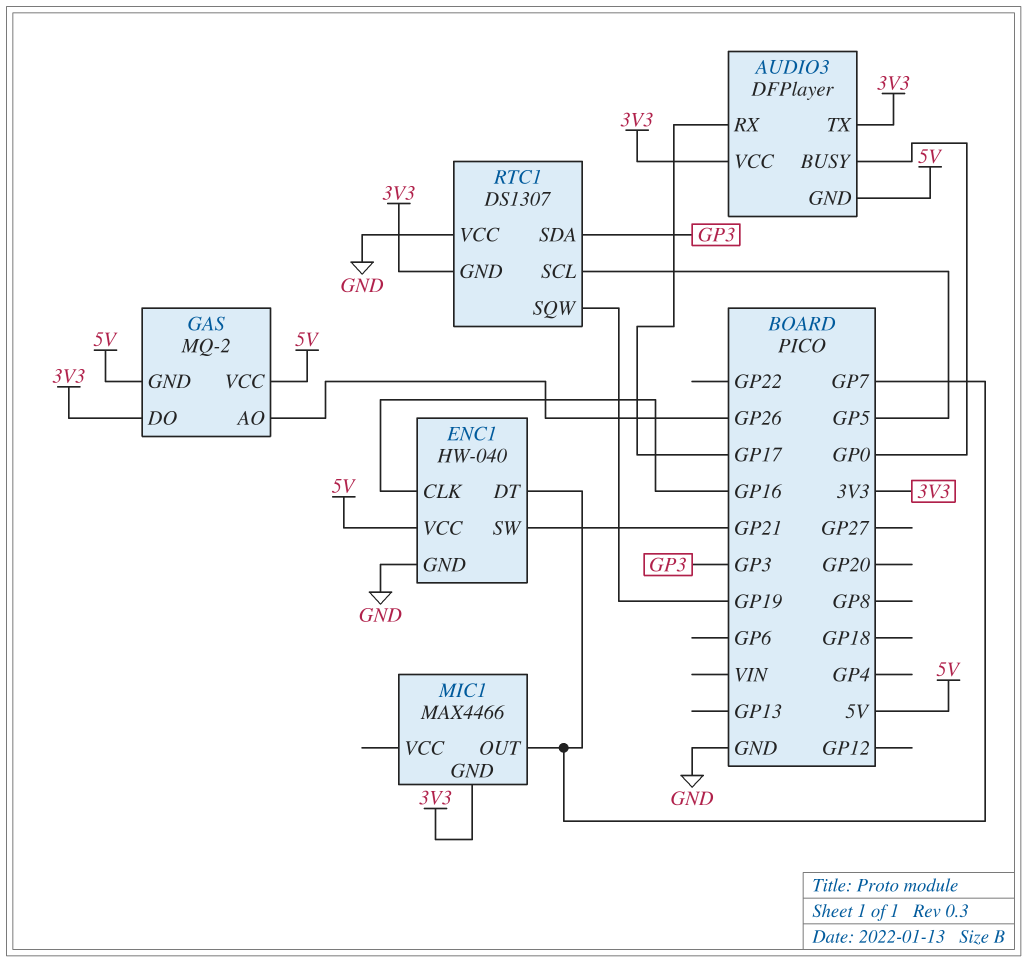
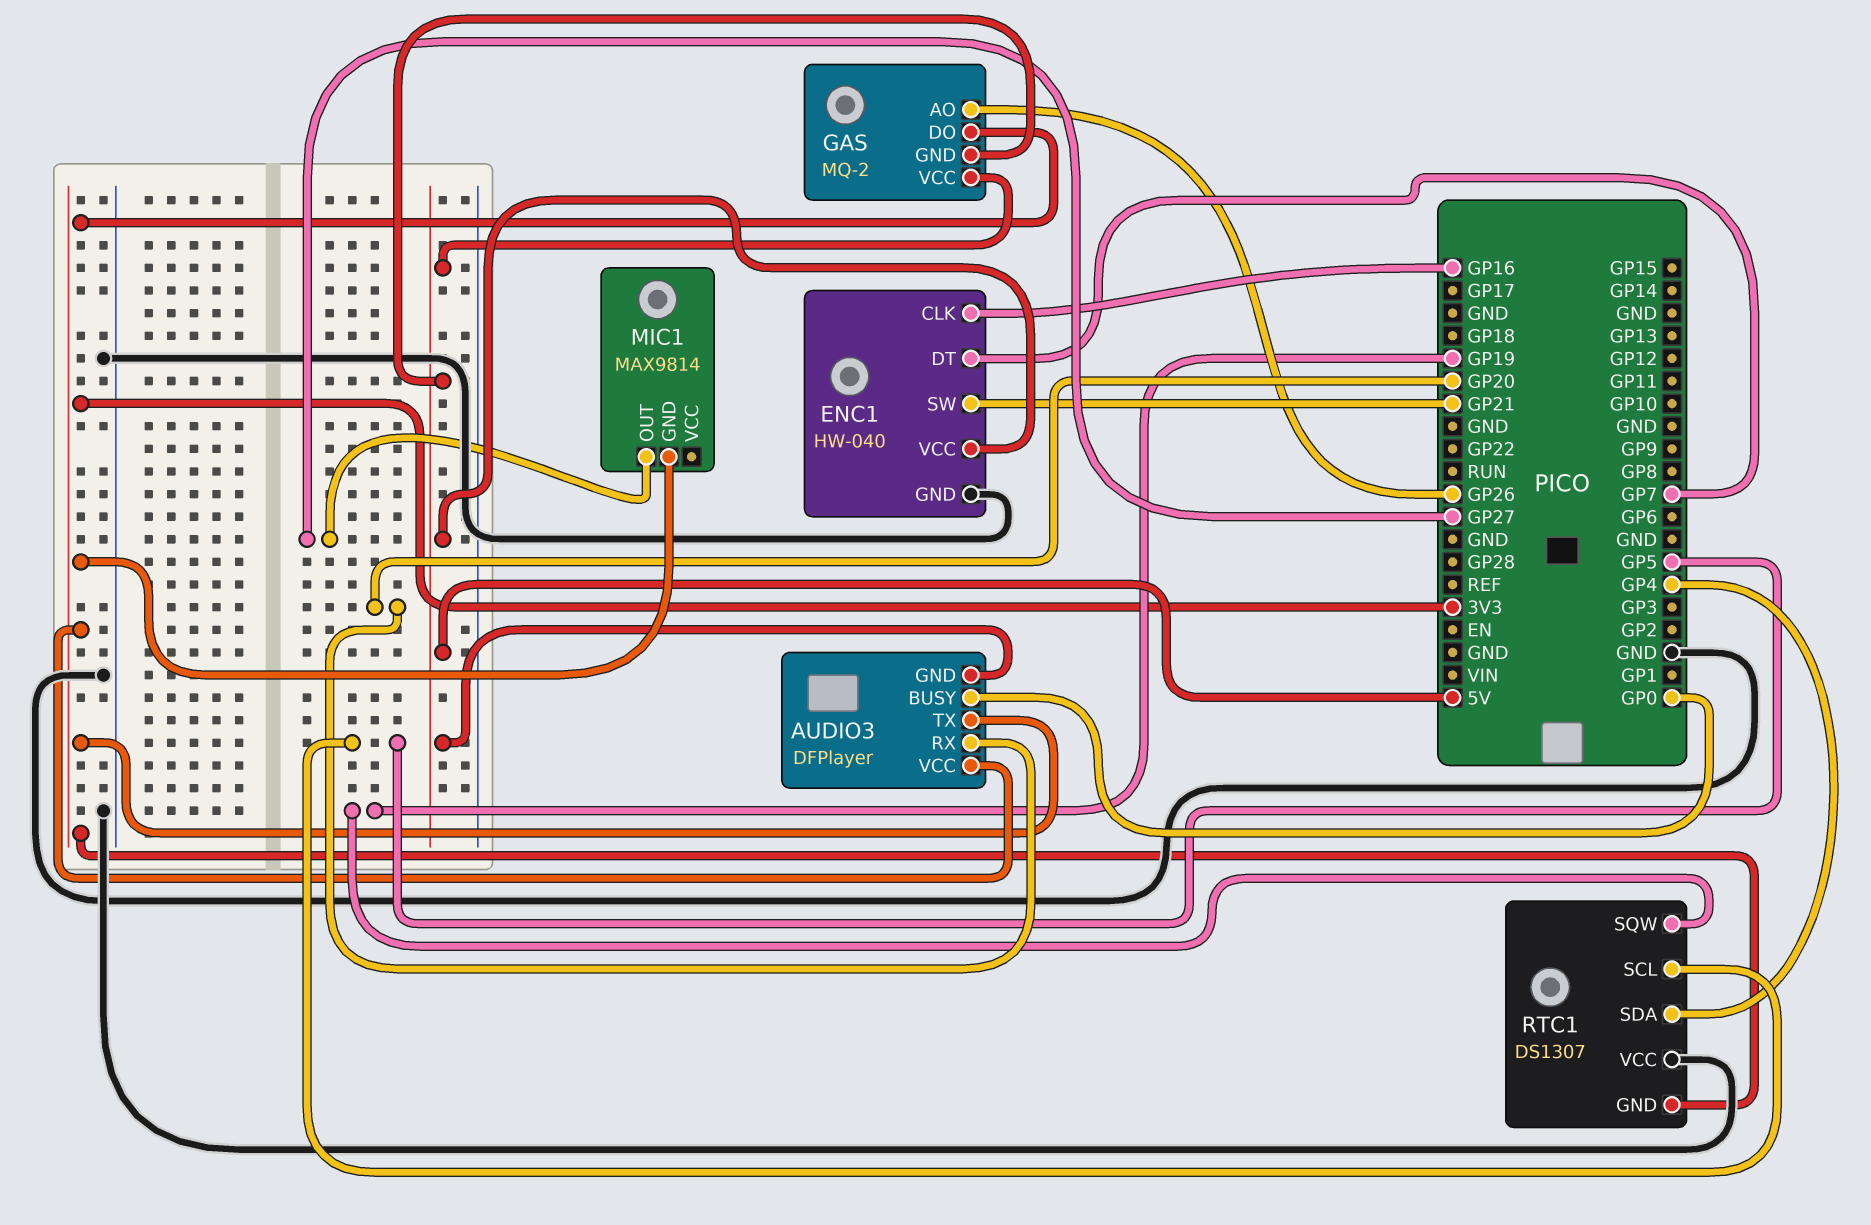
AUDIO3 pin RX: GP17 -> GP20
MIC1: MAX4466 -> MAX9814
MIC1 pin OUT: GP7 -> GP27
RTC1 pin SDA: GP3 -> GP4

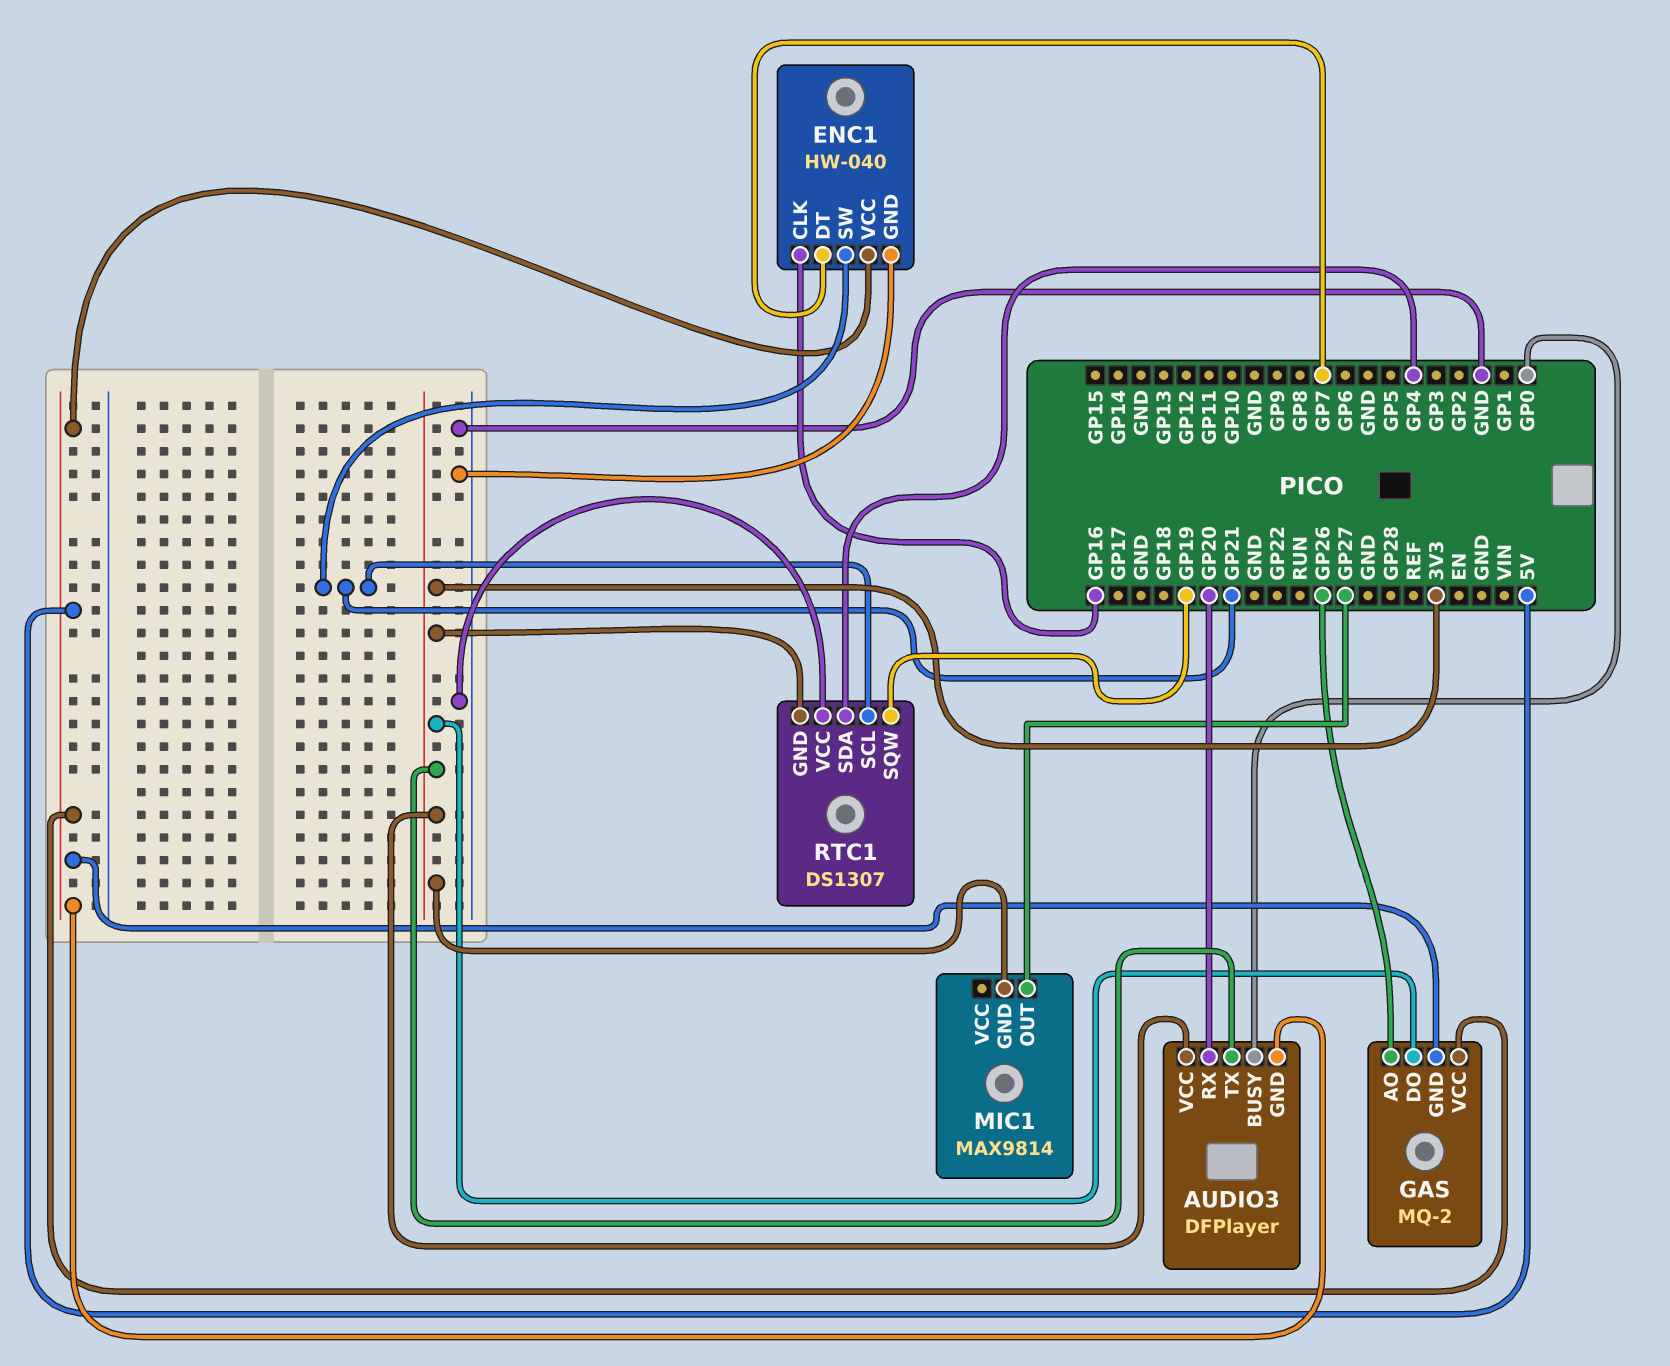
RTC1 pin SCL: GP5 -> GP21

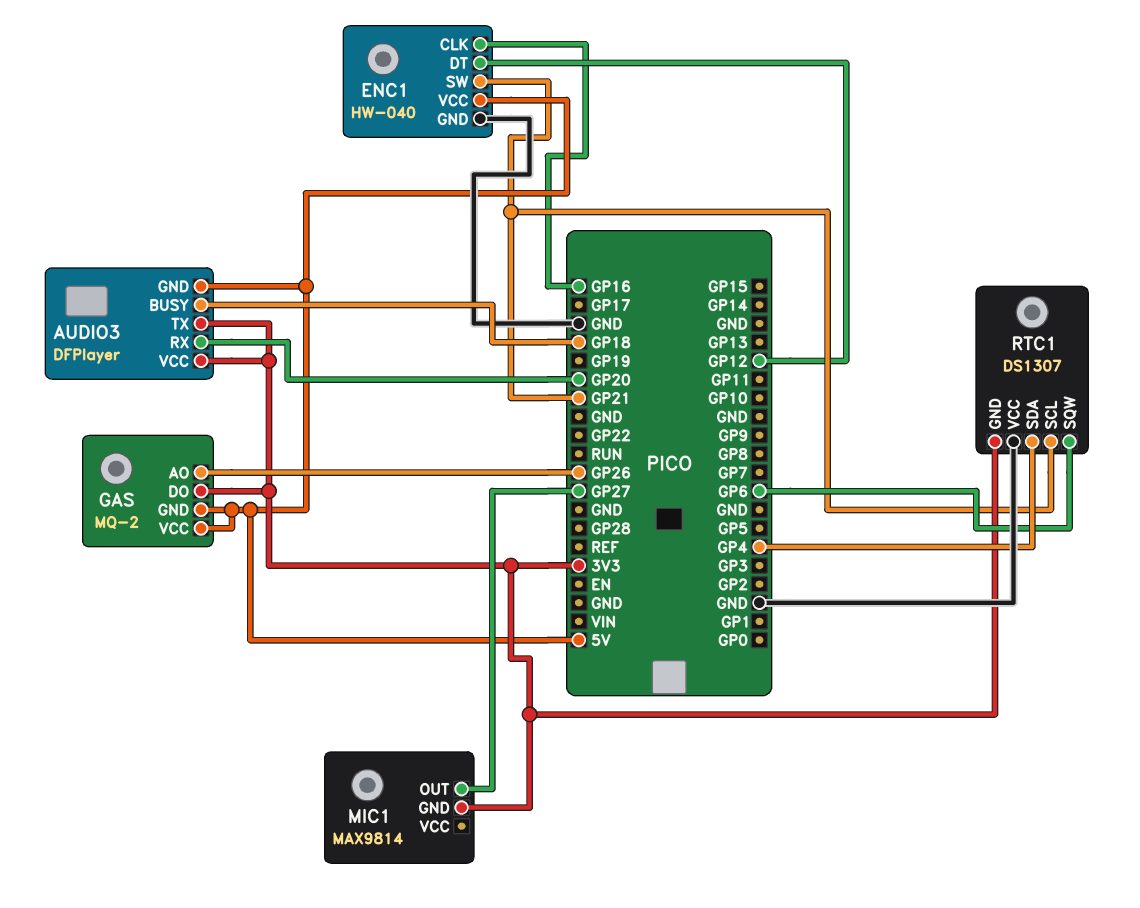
AUDIO3 pin BUSY: GP0 -> GP18
ENC1 pin DT: GP7 -> GP12
RTC1 pin SQW: GP19 -> GP6

